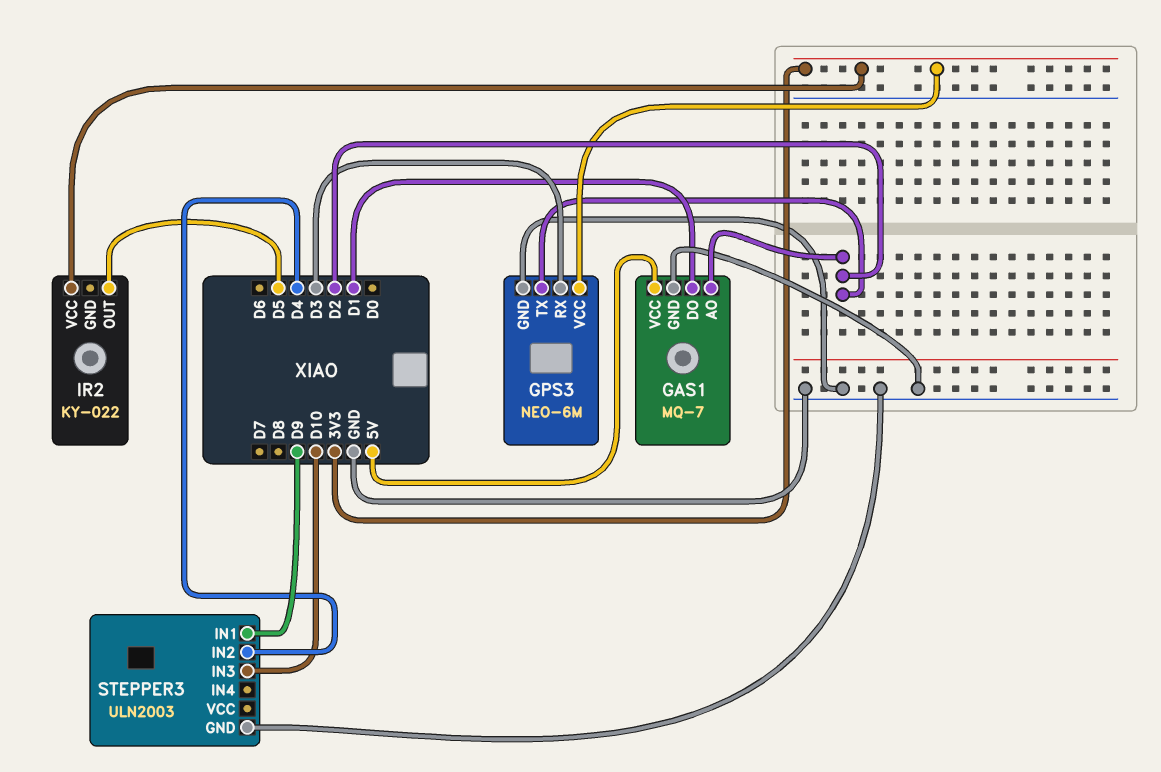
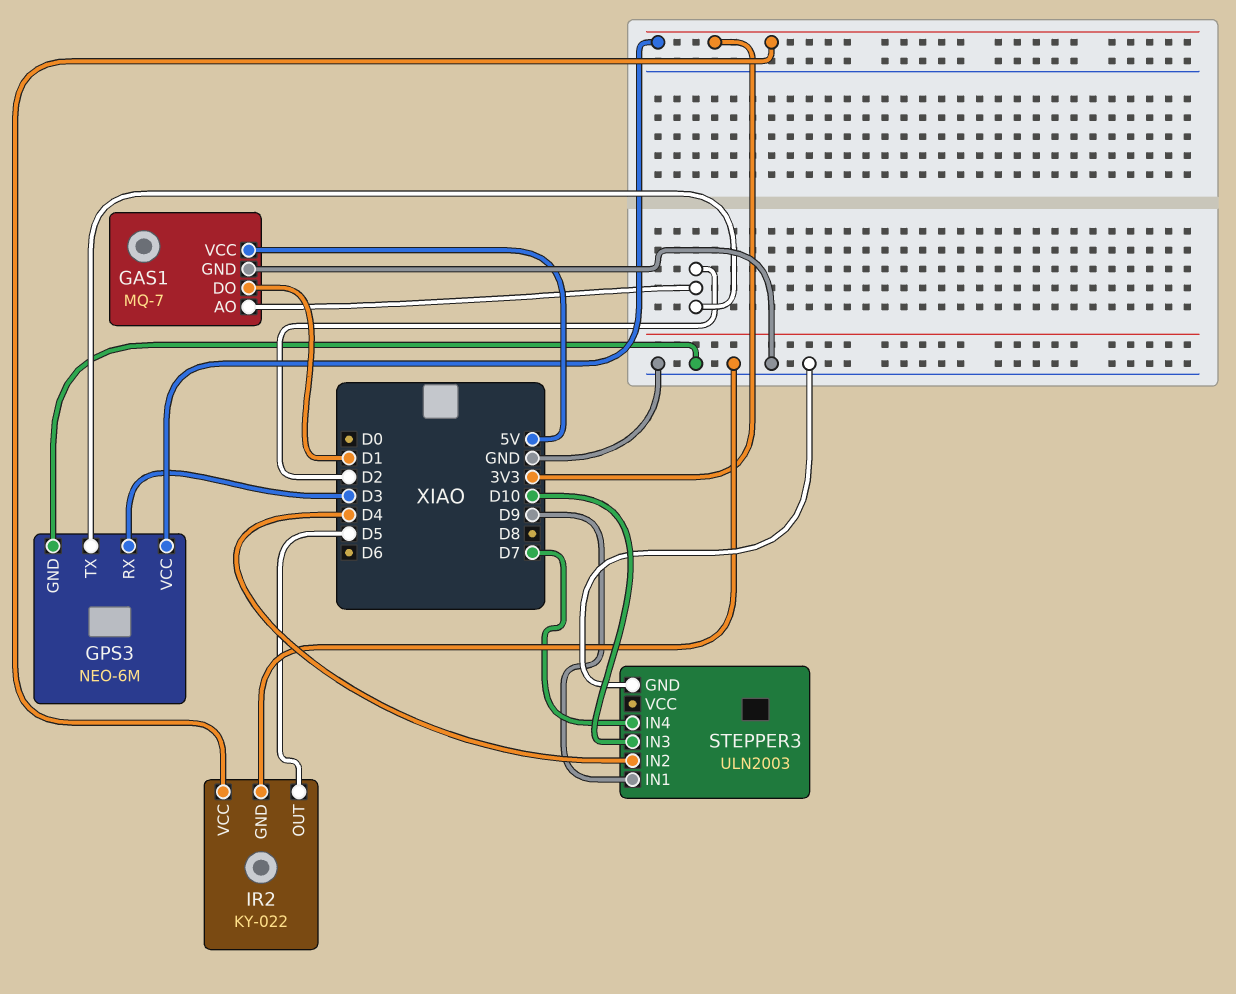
IR2 pin GND: none -> GND
STEPPER3 pin IN4: none -> D7

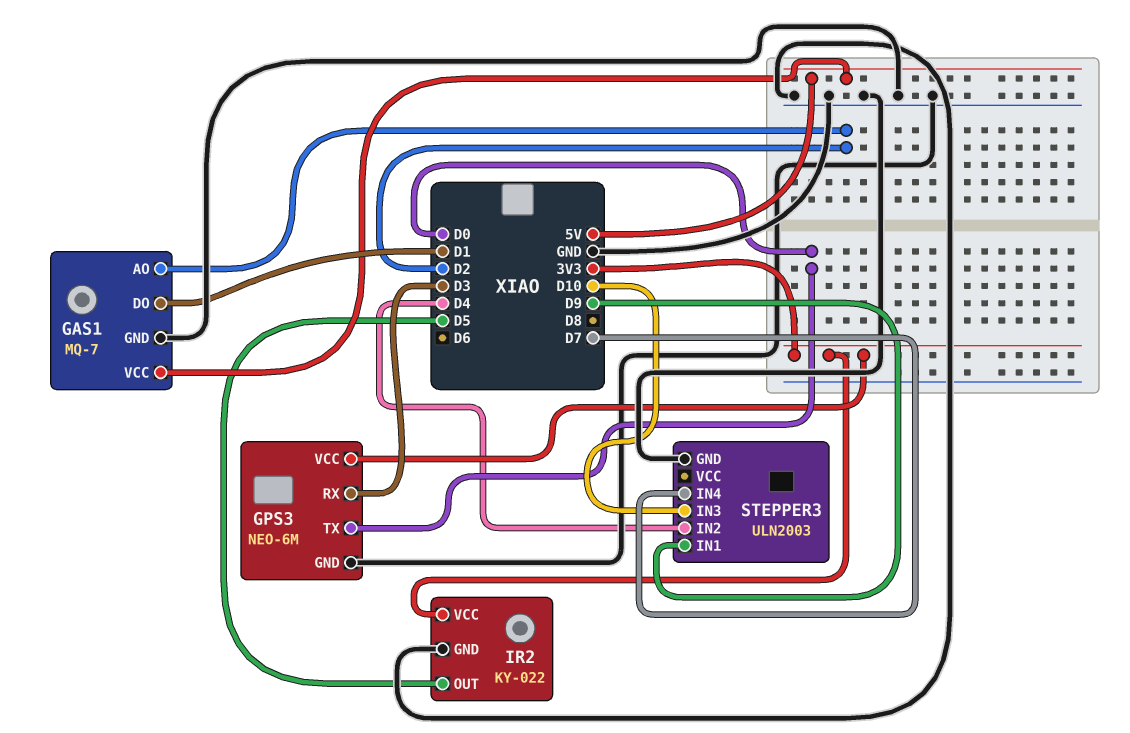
GPS3 pin TX: D2 -> D0

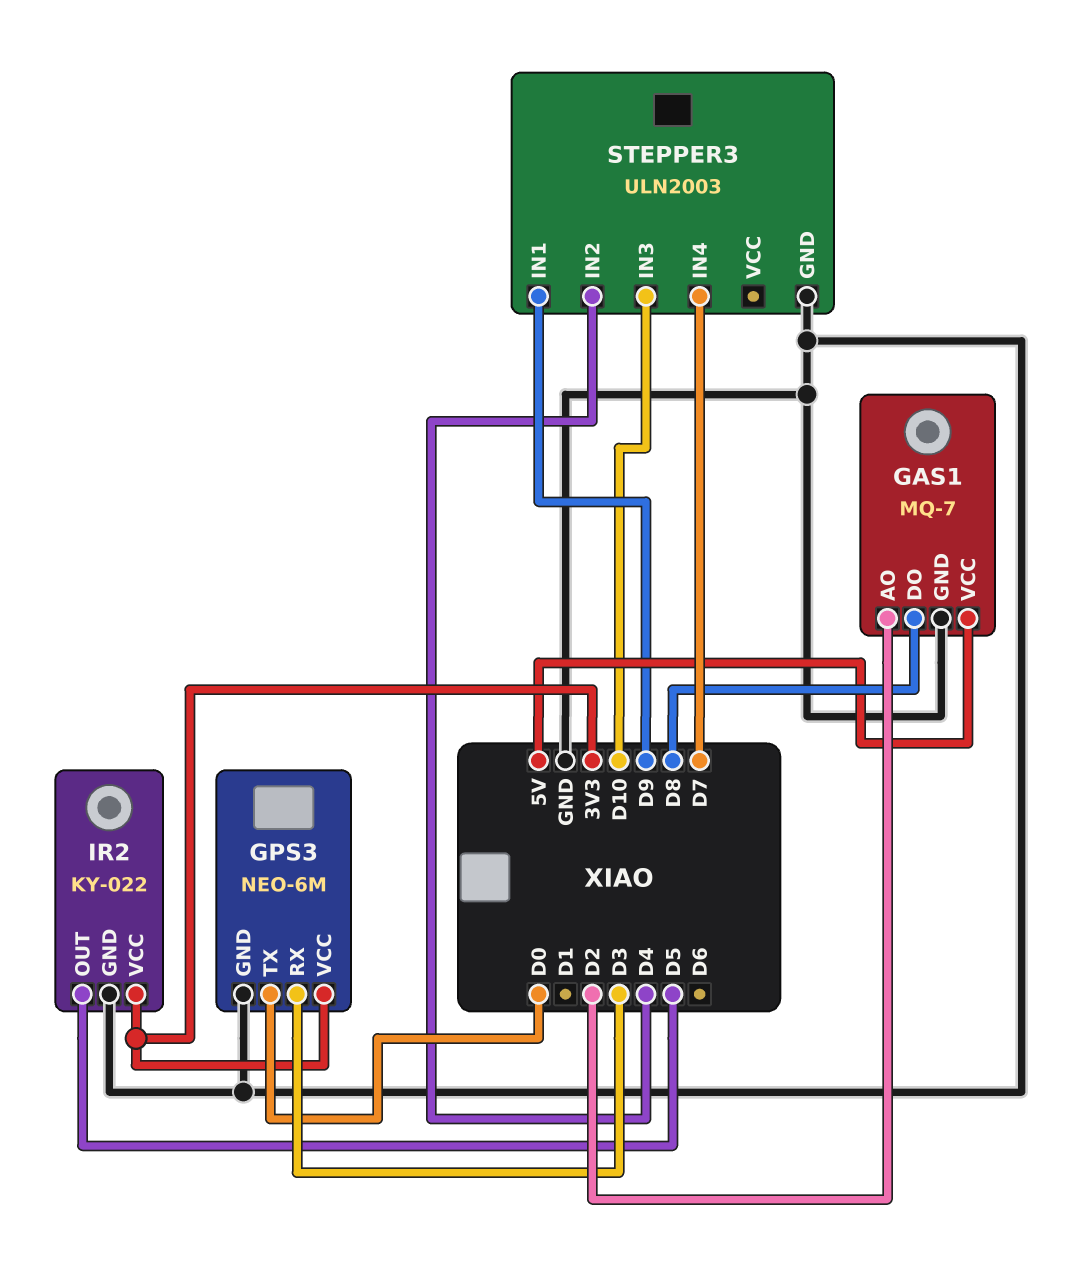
GAS1 pin DO: D1 -> D8

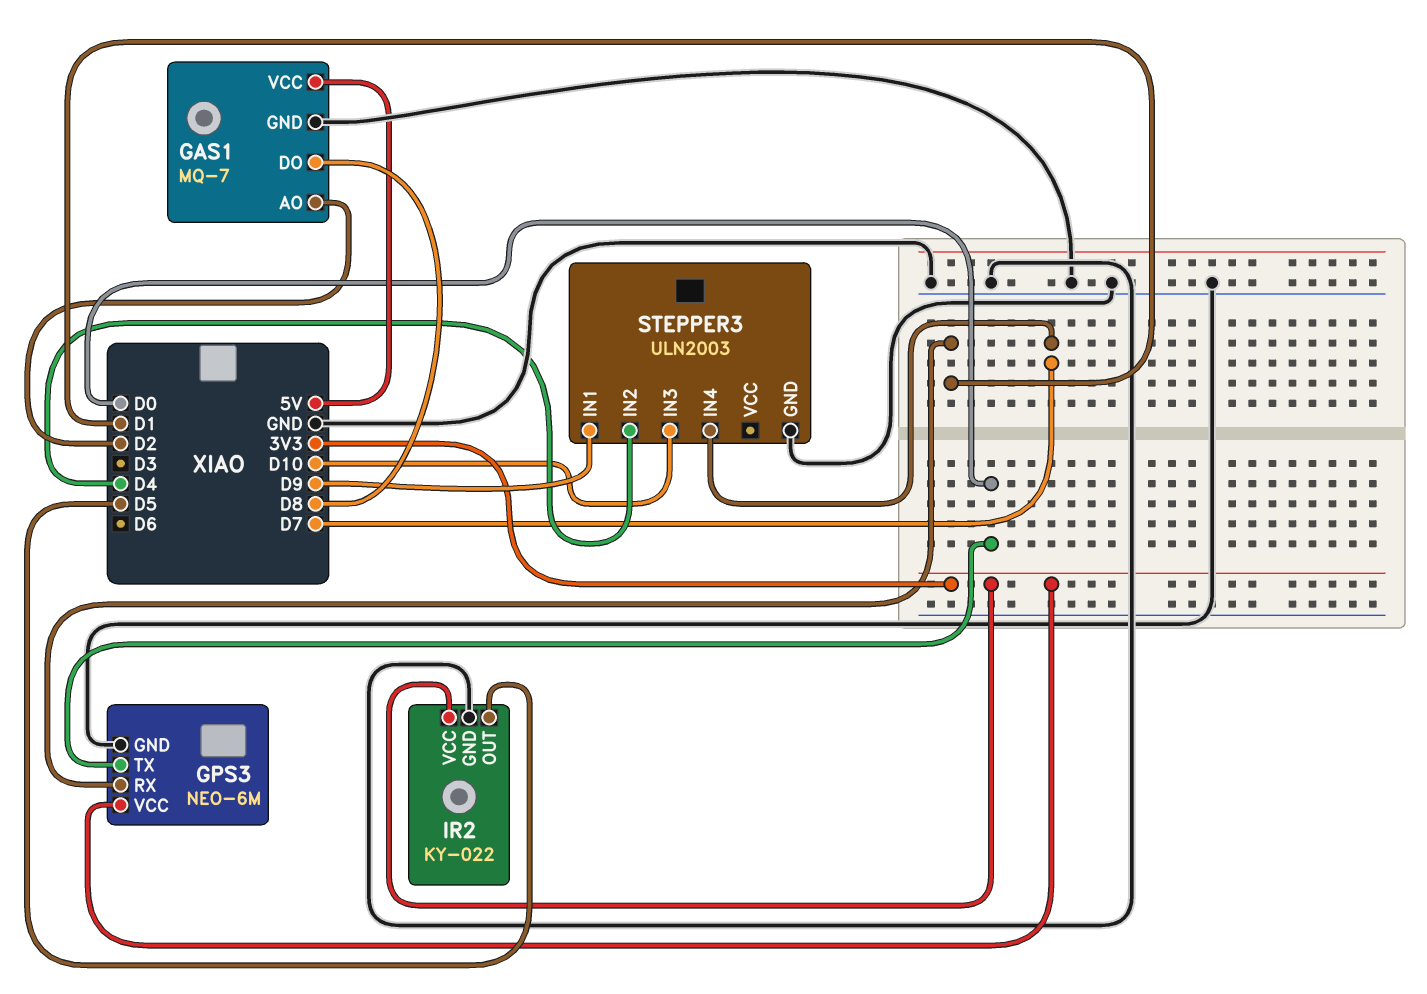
GPS3 pin RX: D3 -> D1

